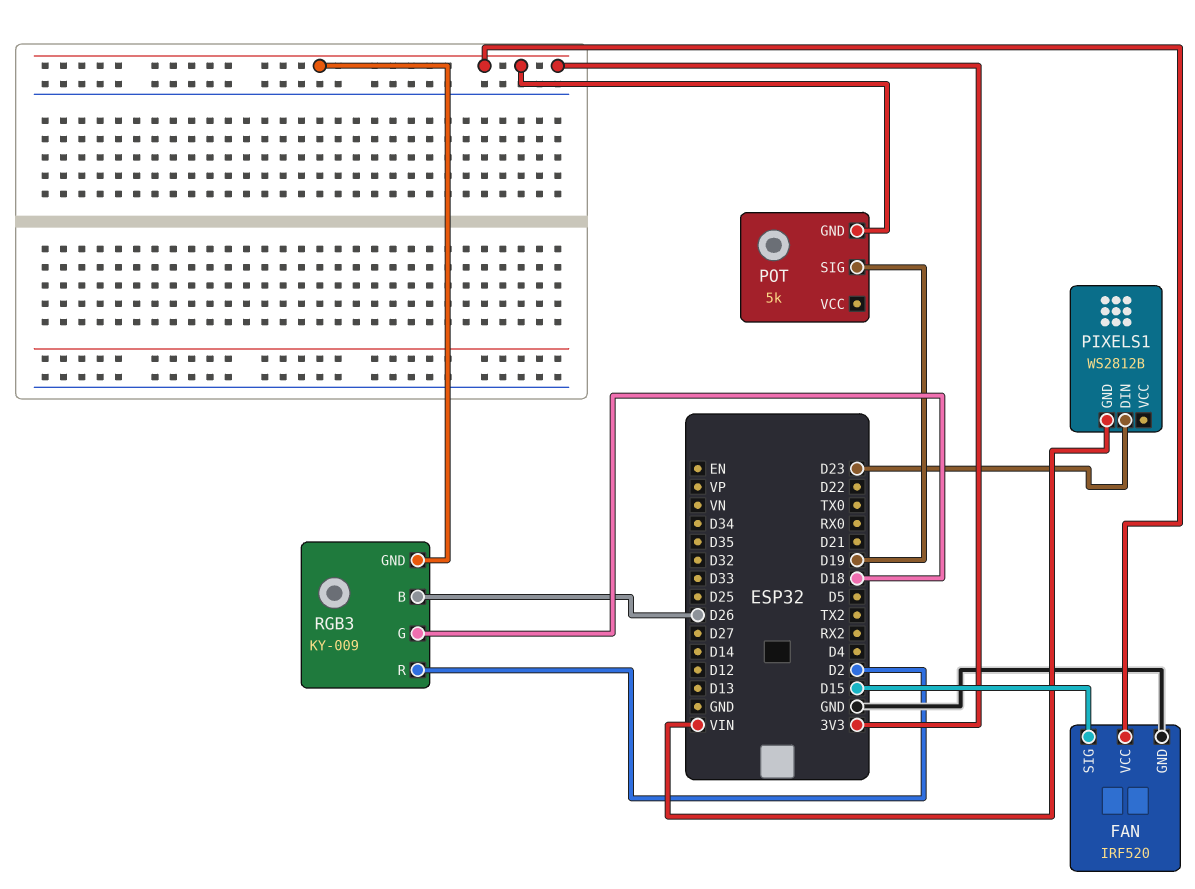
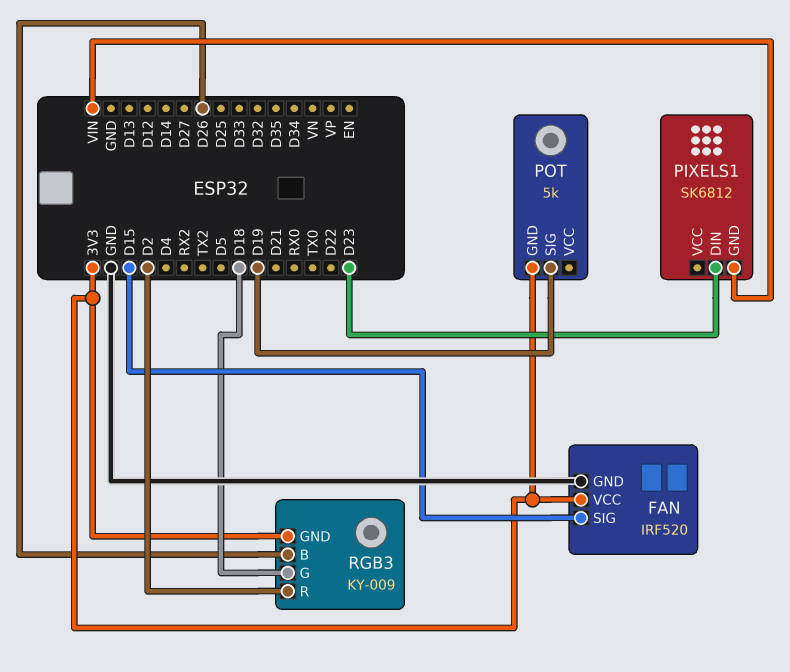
PIXELS1: WS2812B -> SK6812

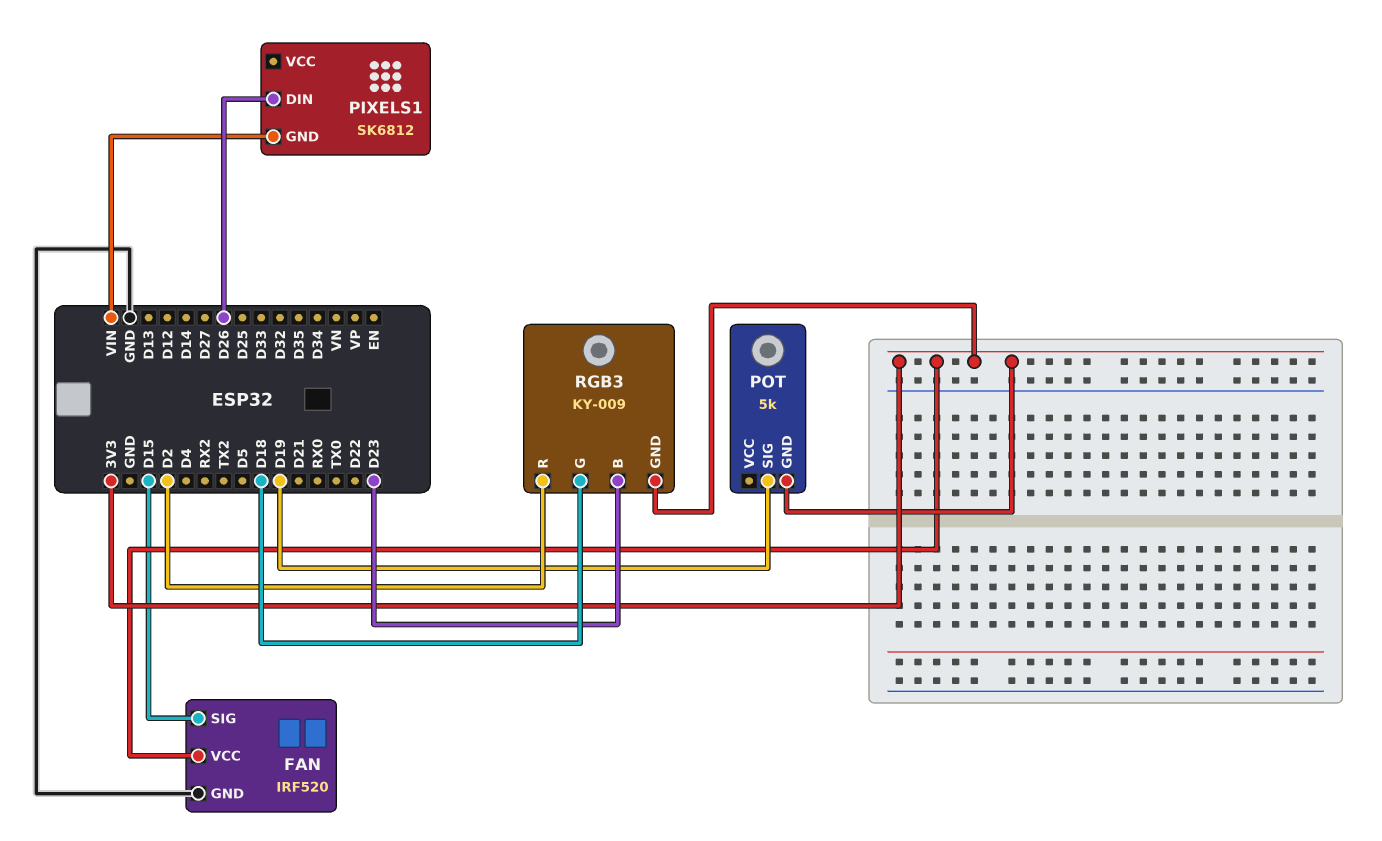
PIXELS1 pin DIN: D23 -> D26
RGB3 pin B: D26 -> D23

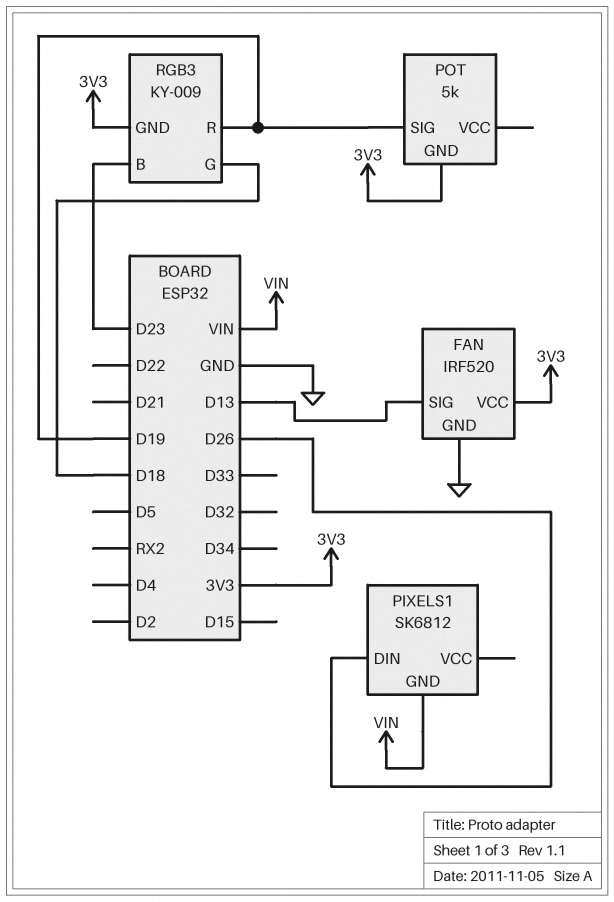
FAN pin SIG: D15 -> D13
RGB3 pin R: D2 -> D19

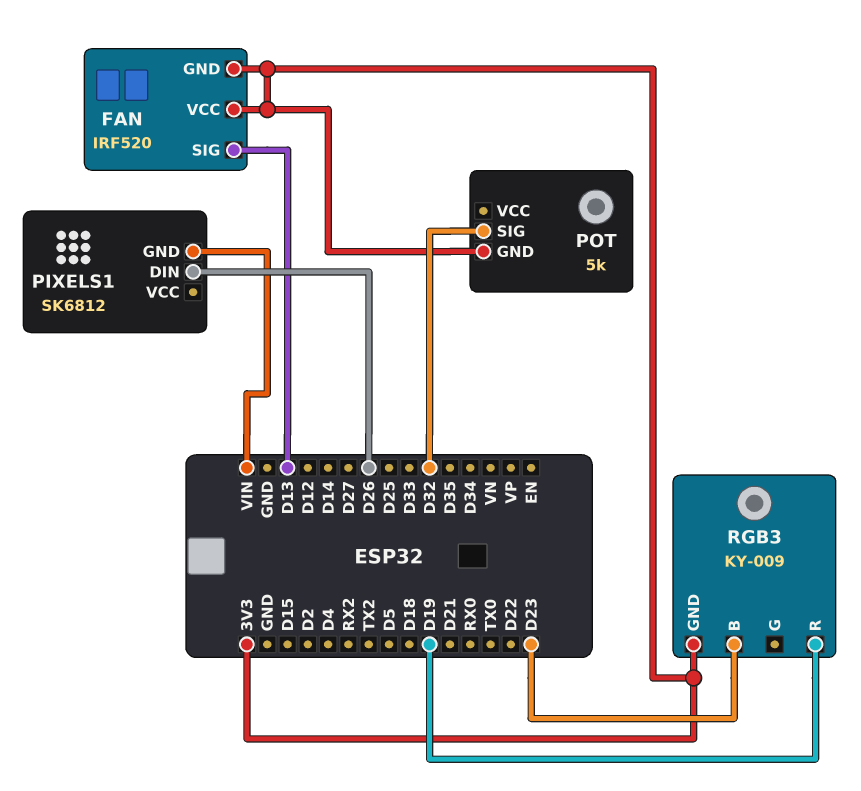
FAN pin GND: GND -> 3V3
POT pin SIG: D19 -> D32
RGB3 pin G: D18 -> none

